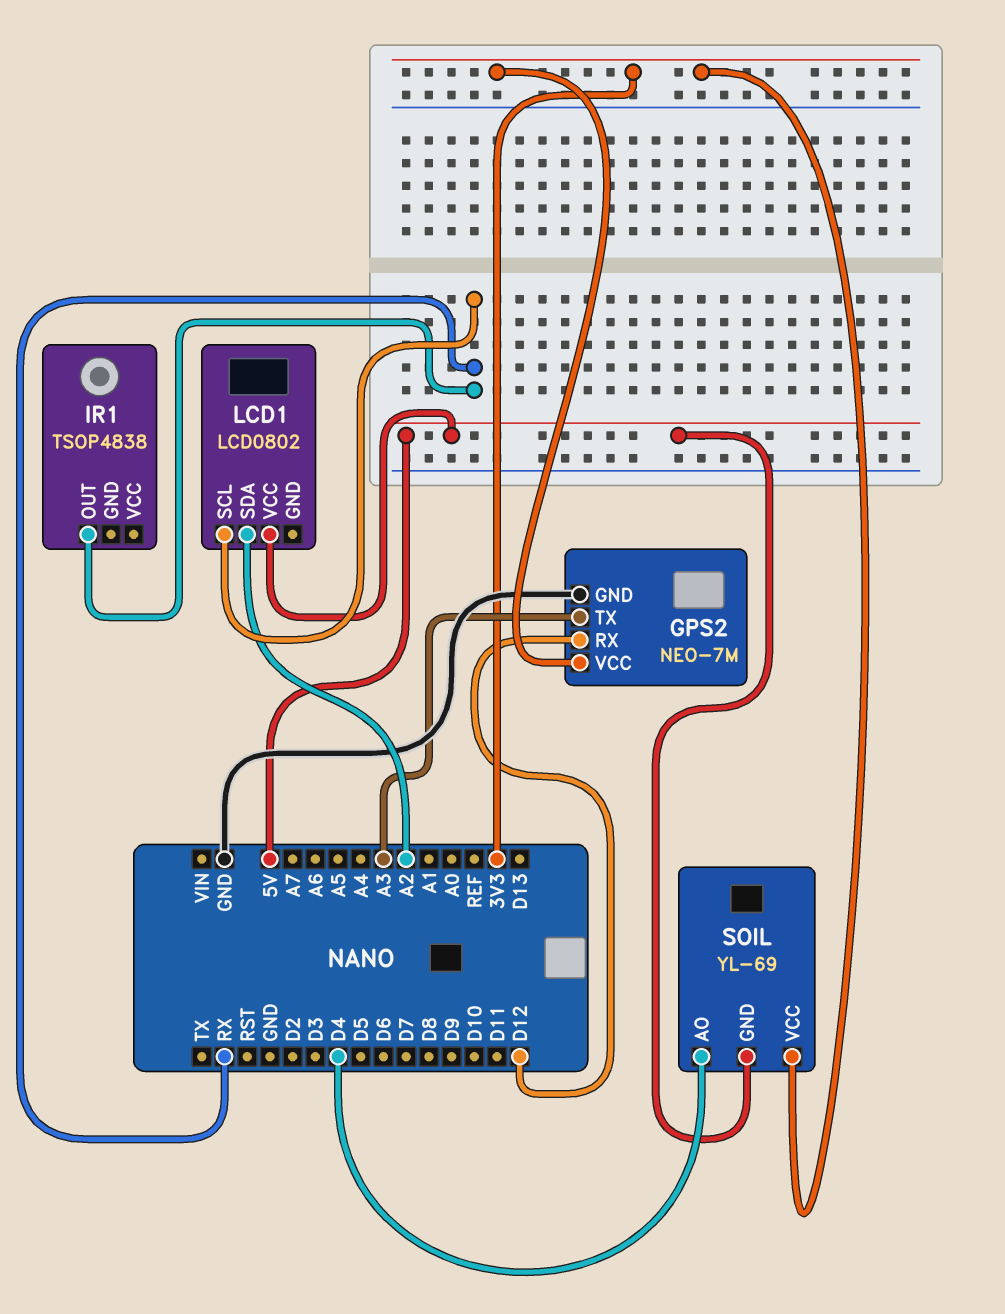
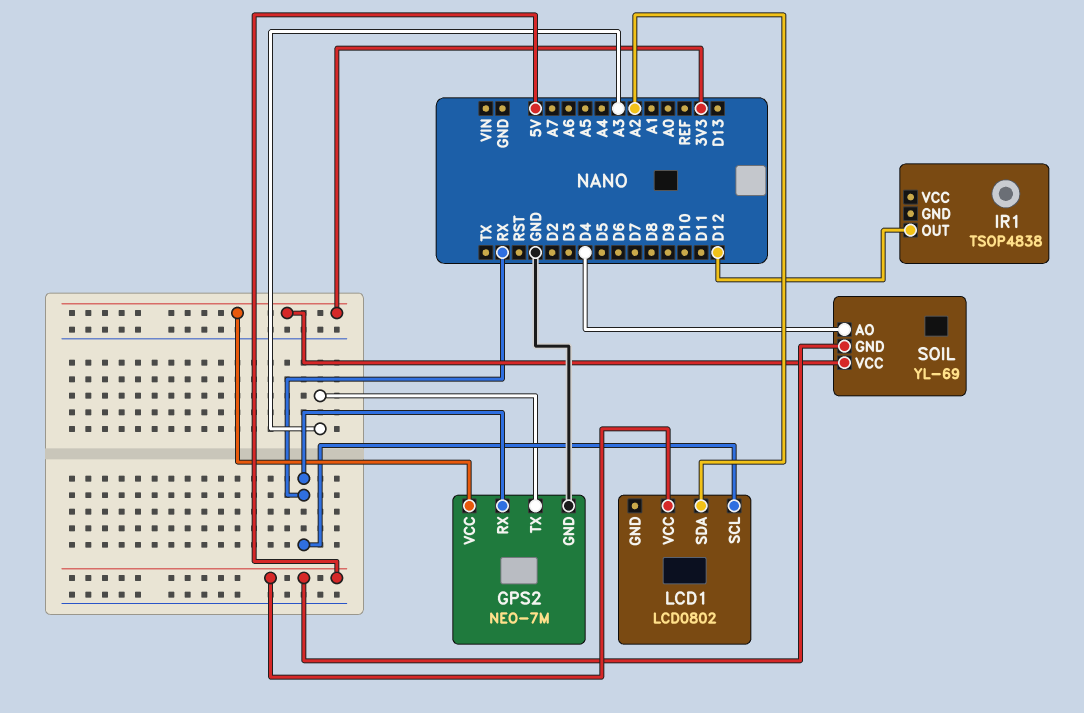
GPS2 pin RX: D12 -> RX
IR1 pin OUT: RX -> D12

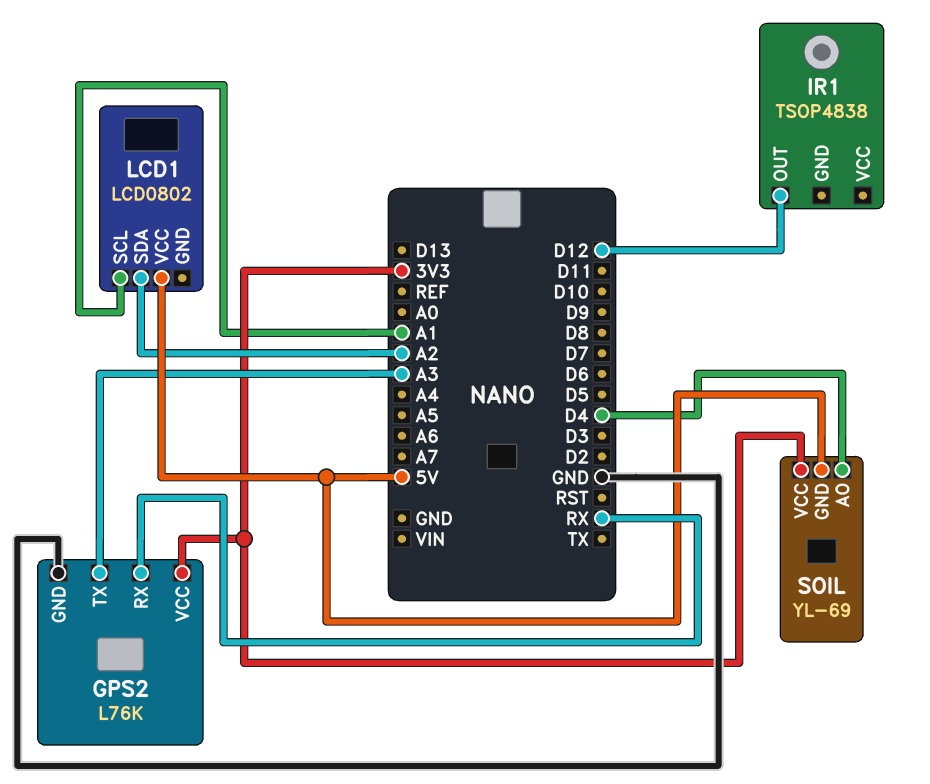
GPS2: NEO-7M -> L76K
LCD1 pin SCL: RX -> A1

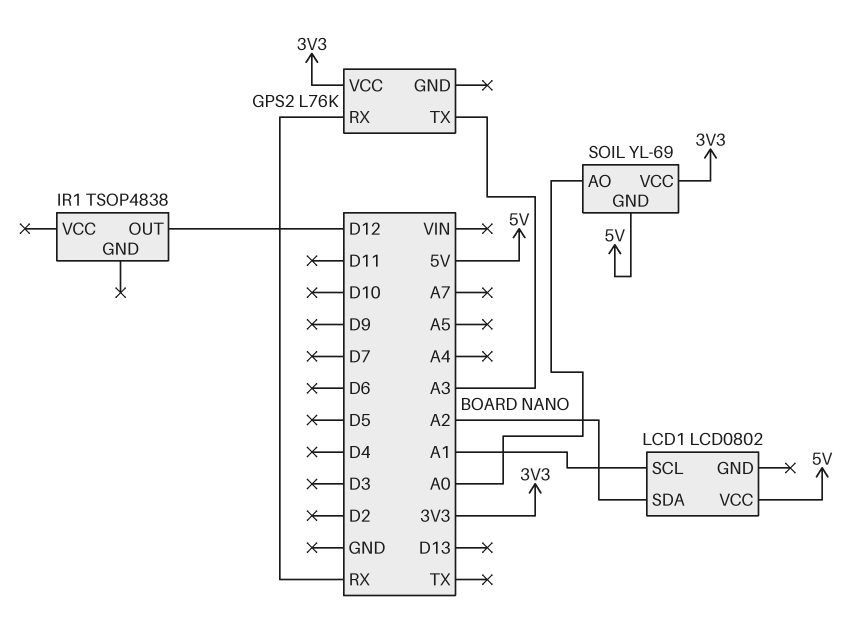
GPS2 pin GND: GND -> none
SOIL pin AO: D4 -> A0

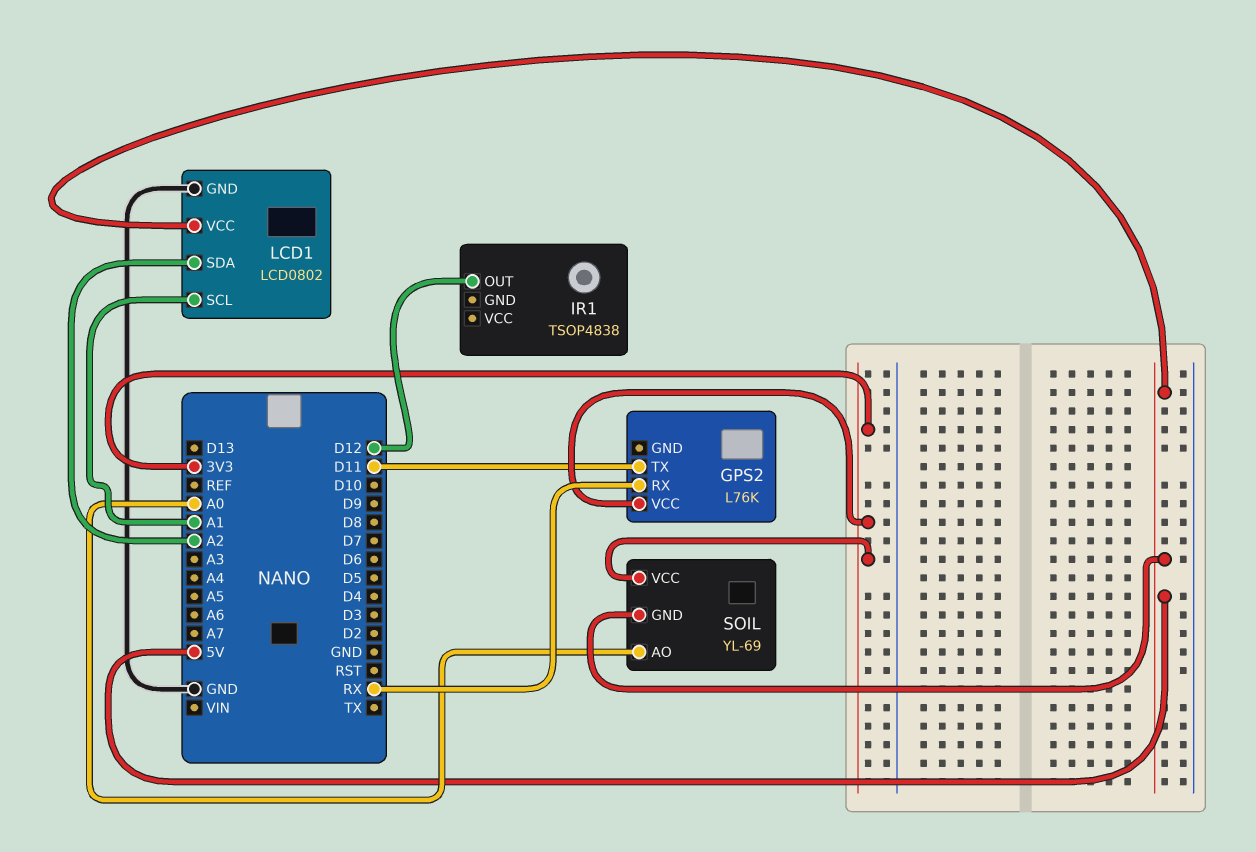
GPS2 pin TX: A3 -> D11
LCD1 pin GND: none -> GND

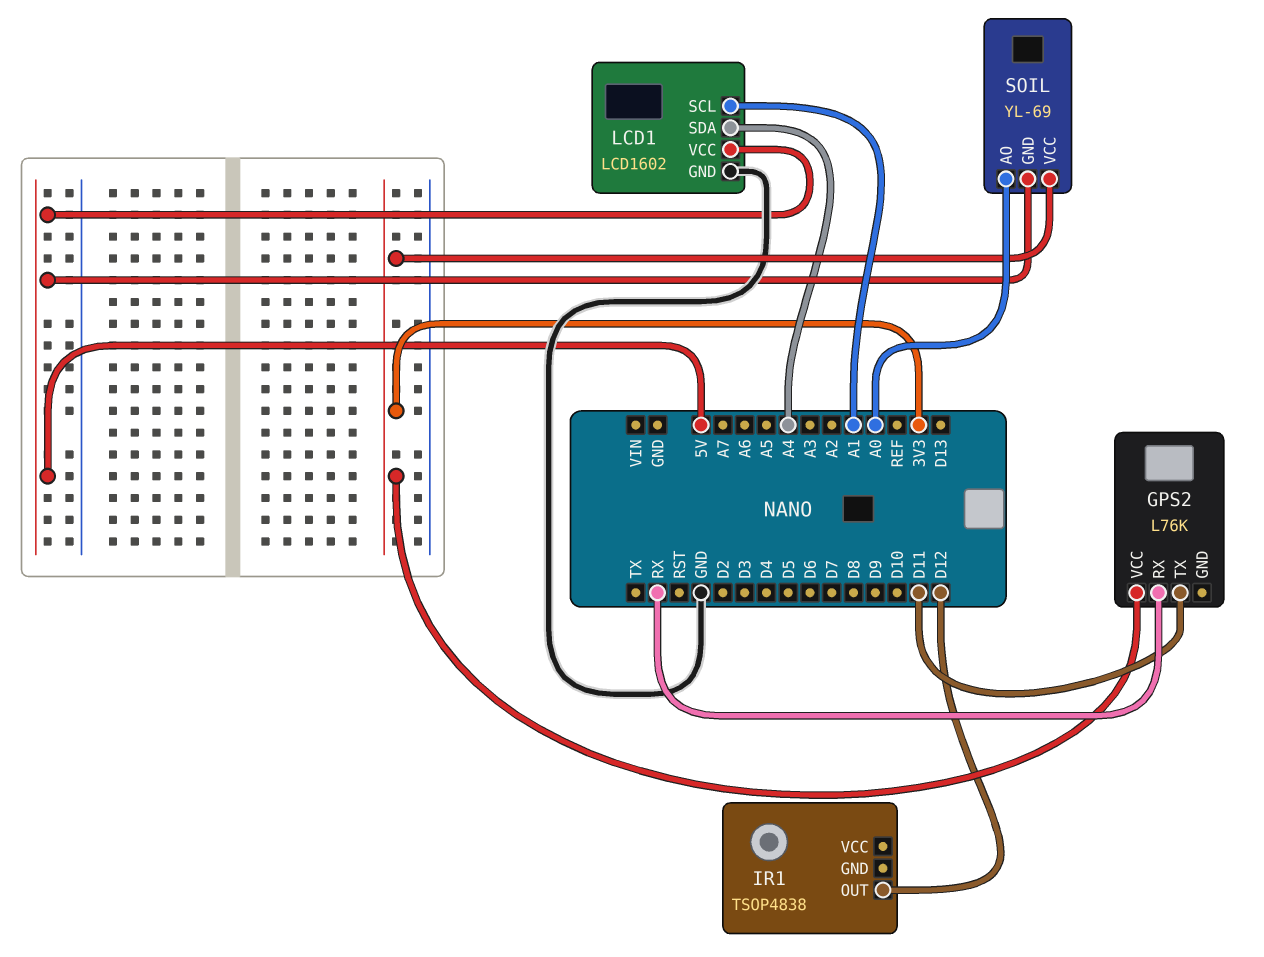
LCD1: LCD0802 -> LCD1602
LCD1 pin SDA: A2 -> A4

